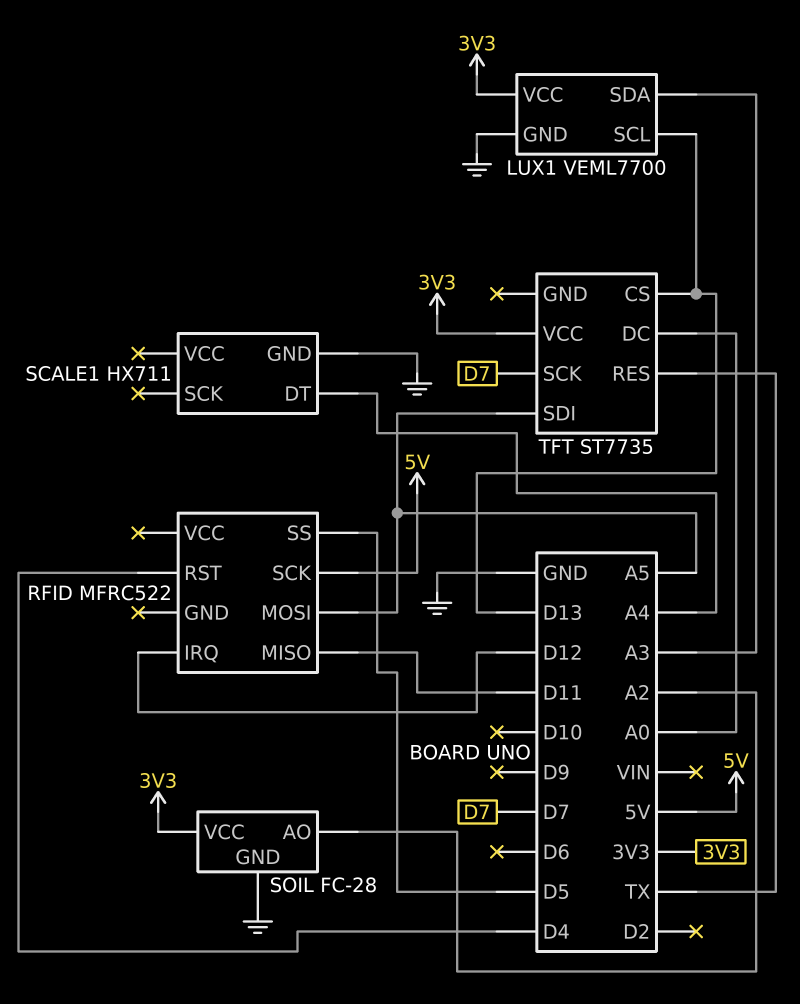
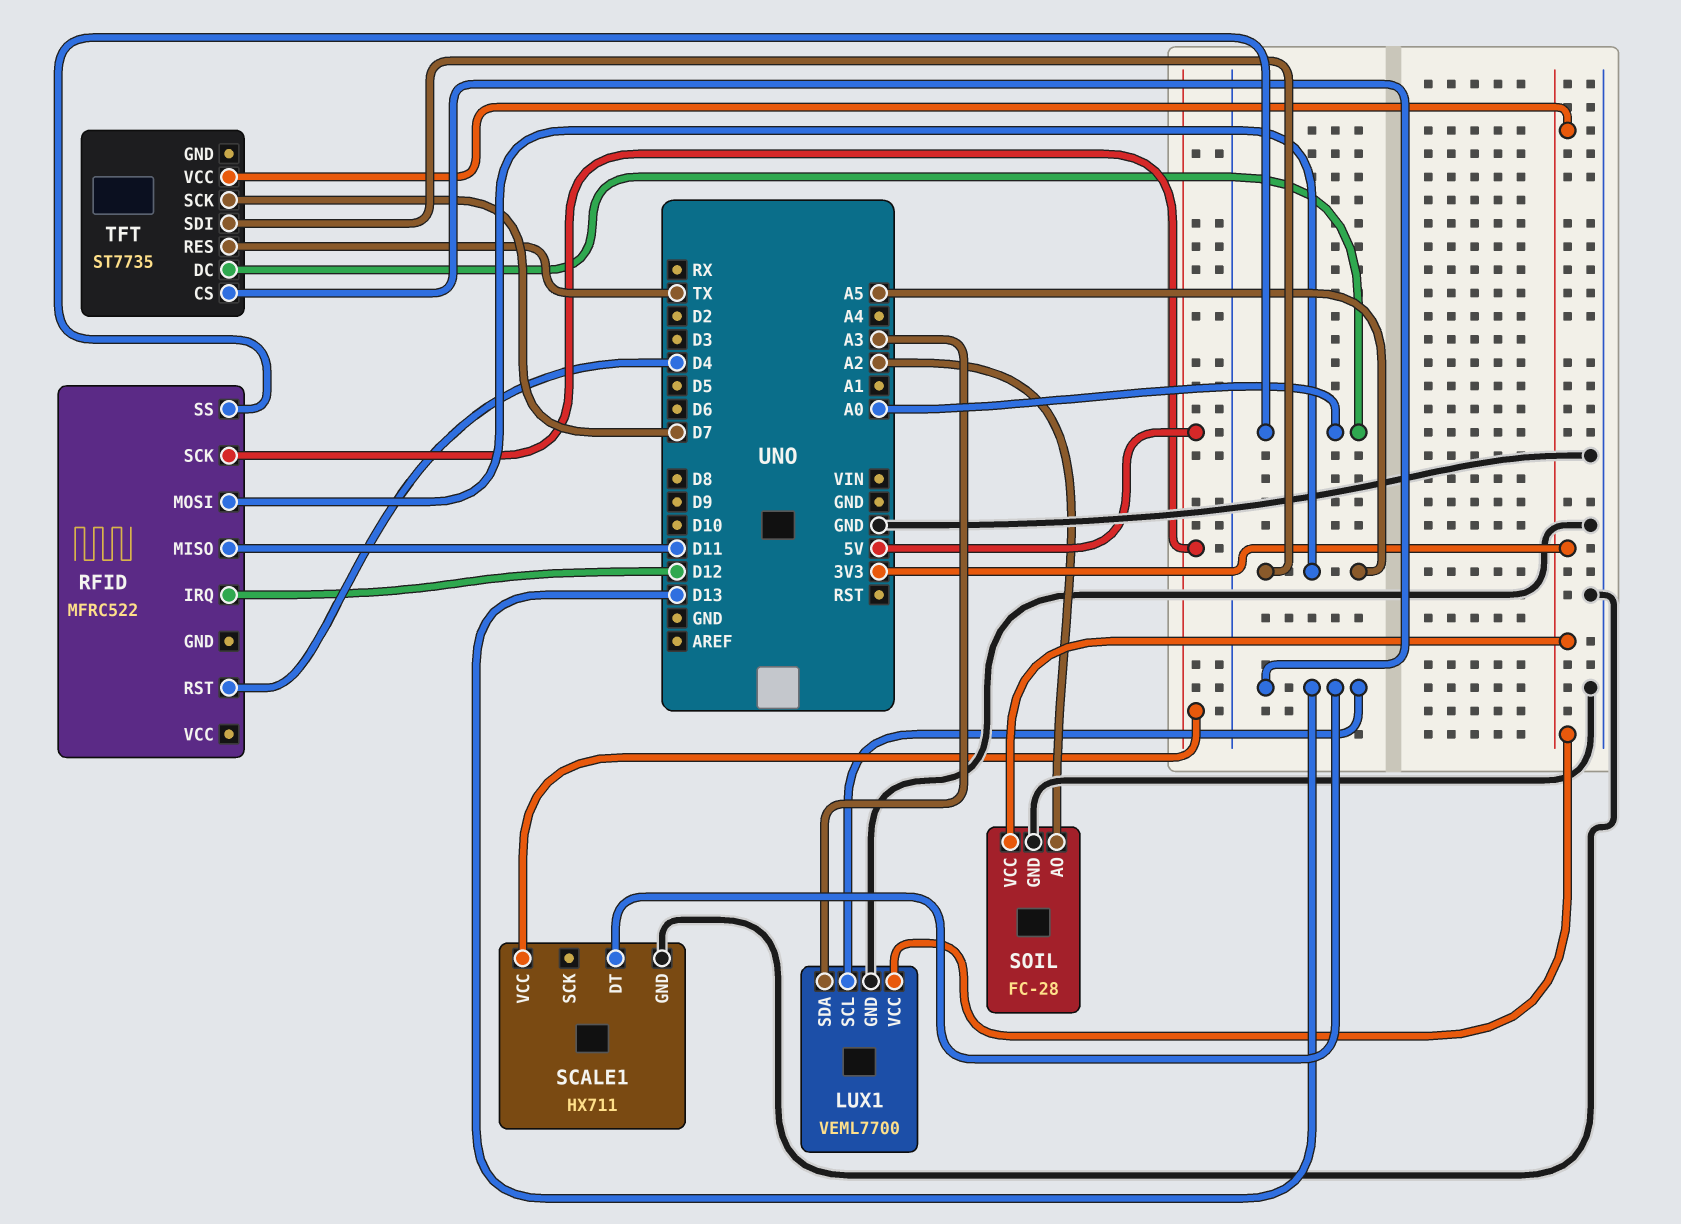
RFID pin SS: D5 -> A0
SCALE1 pin DT: A4 -> D13
SCALE1 pin VCC: none -> 5V

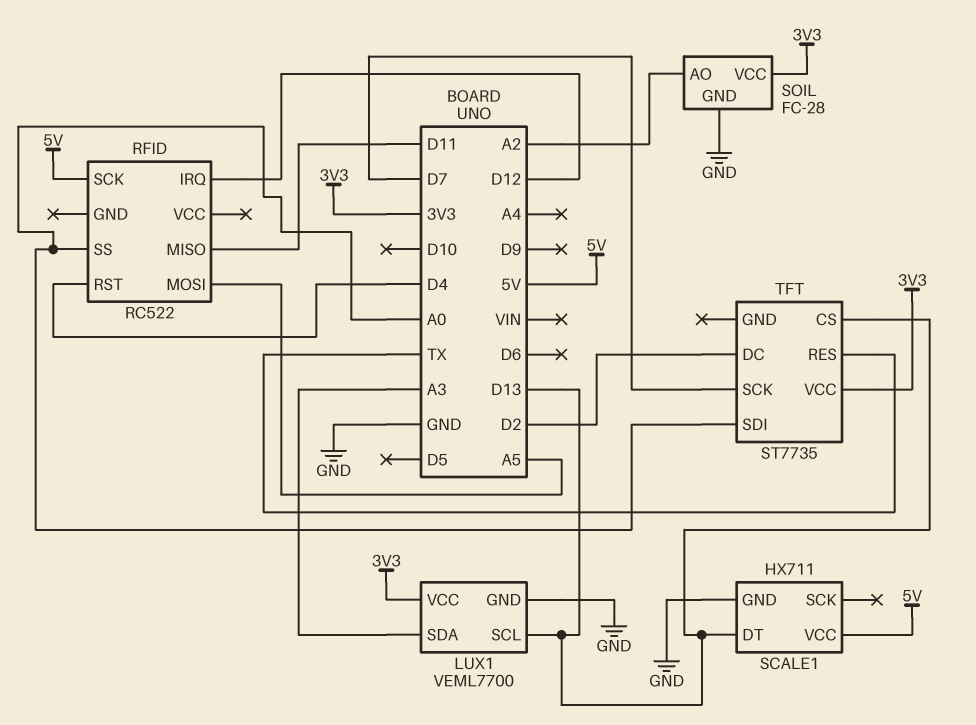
RFID: MFRC522 -> RC522
TFT pin DC: A0 -> D2
TFT pin SDI: A5 -> A0

